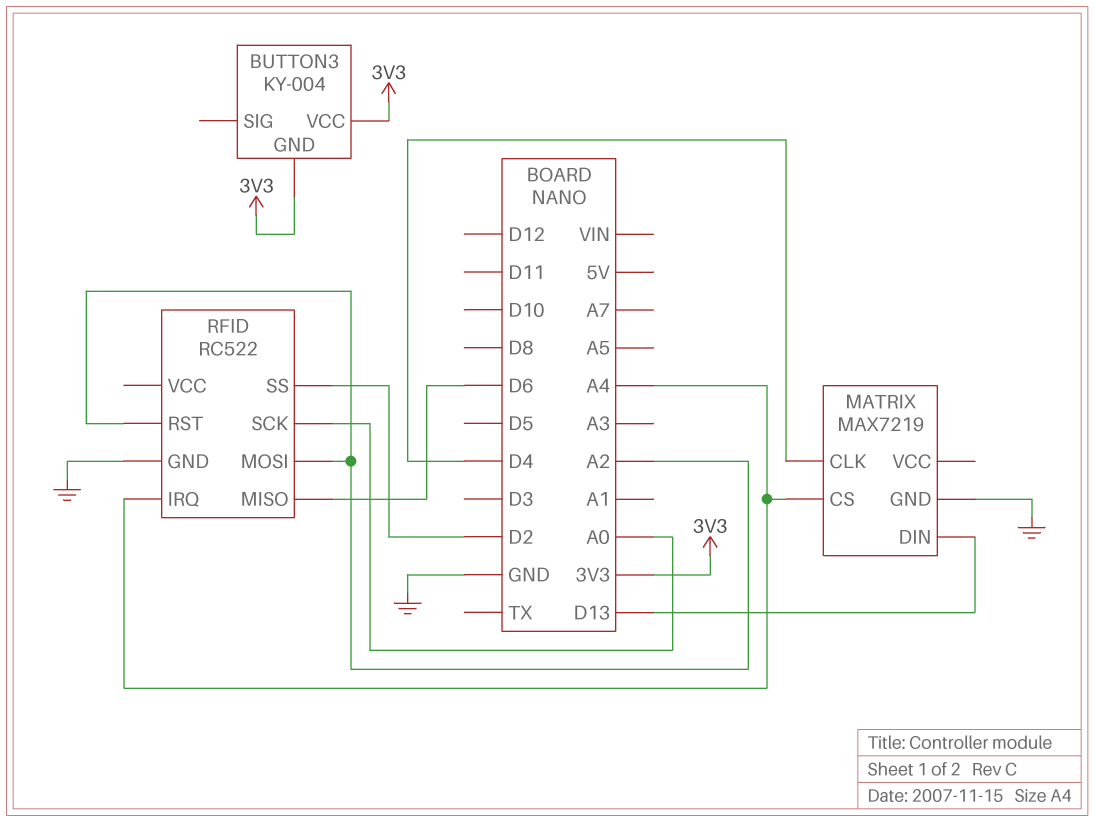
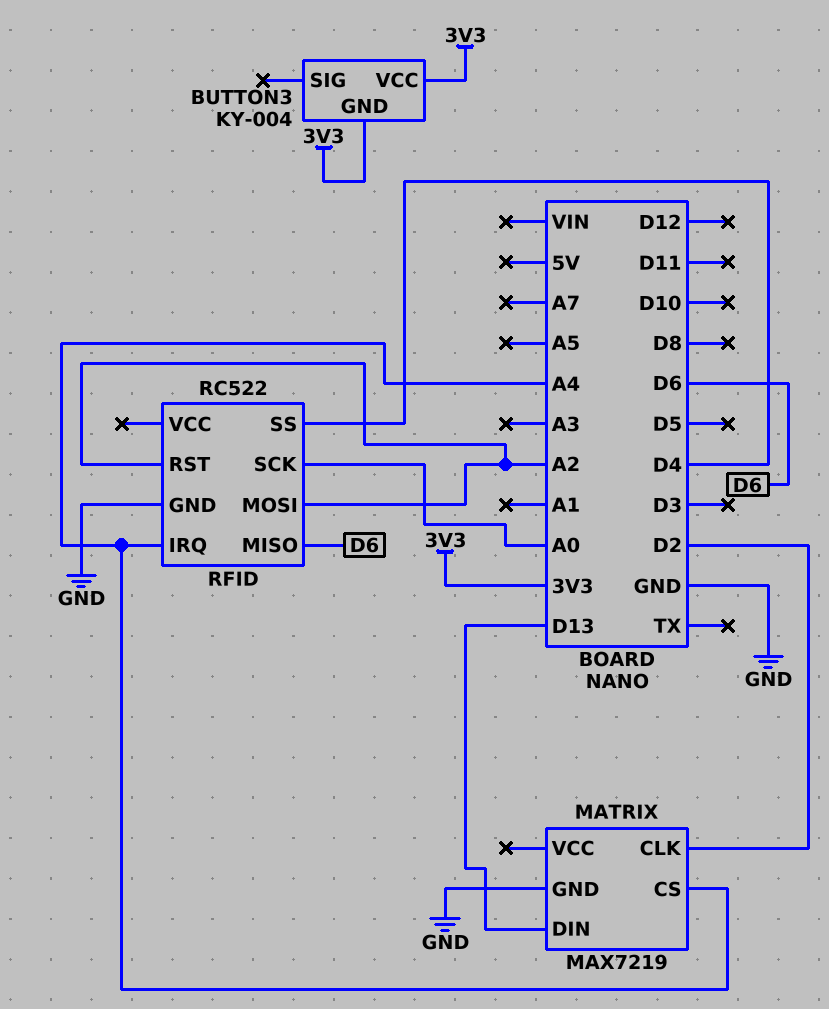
MATRIX pin CLK: D4 -> D2
RFID pin SS: D2 -> D4

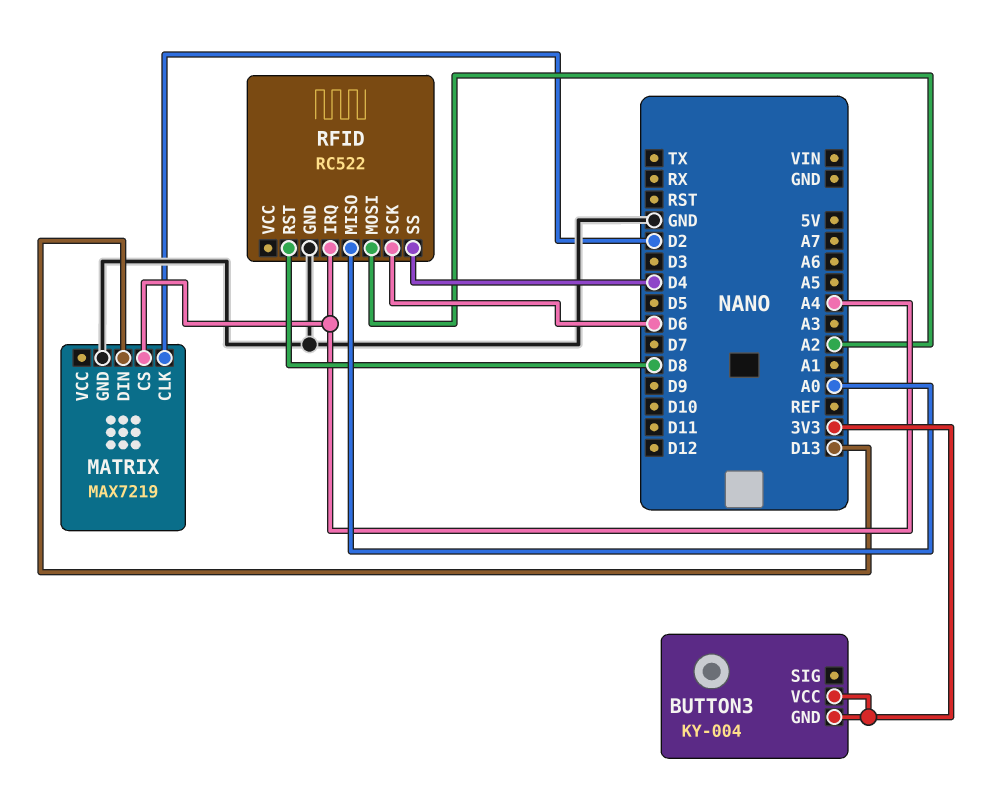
RFID pin MISO: D6 -> A0
RFID pin RST: A2 -> D8
RFID pin SCK: A0 -> D6

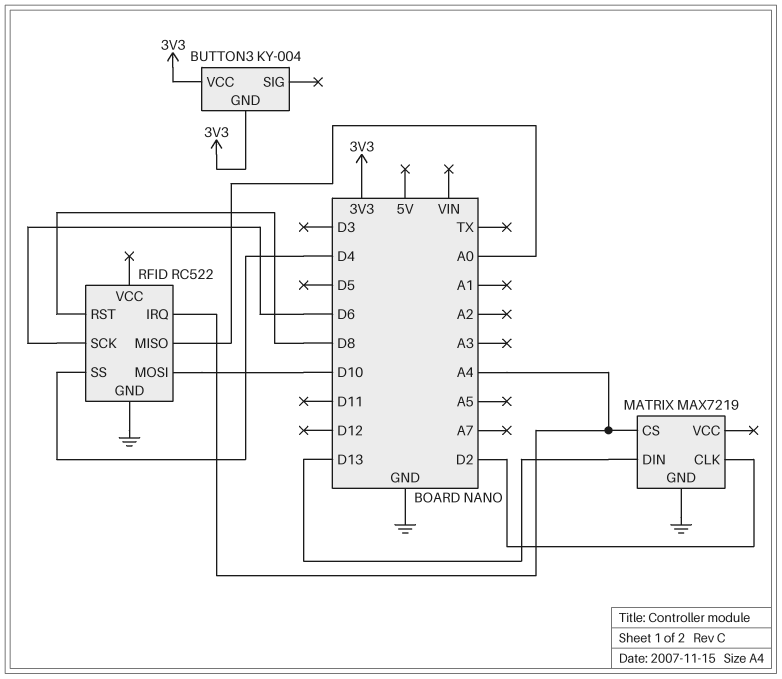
RFID pin MOSI: A2 -> D10

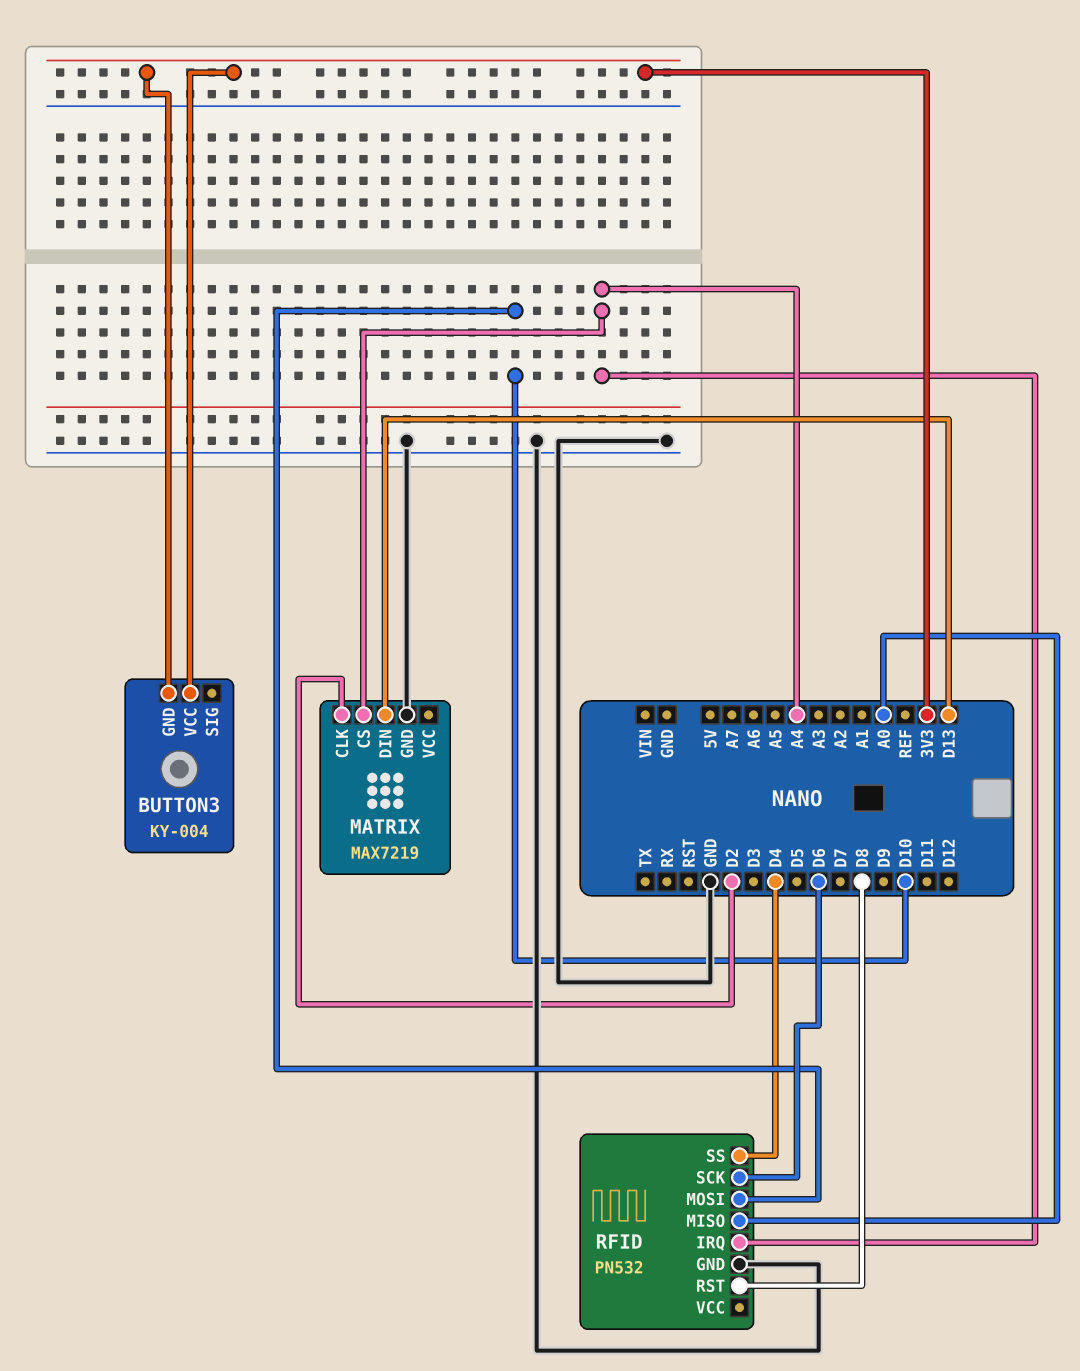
RFID: RC522 -> PN532

